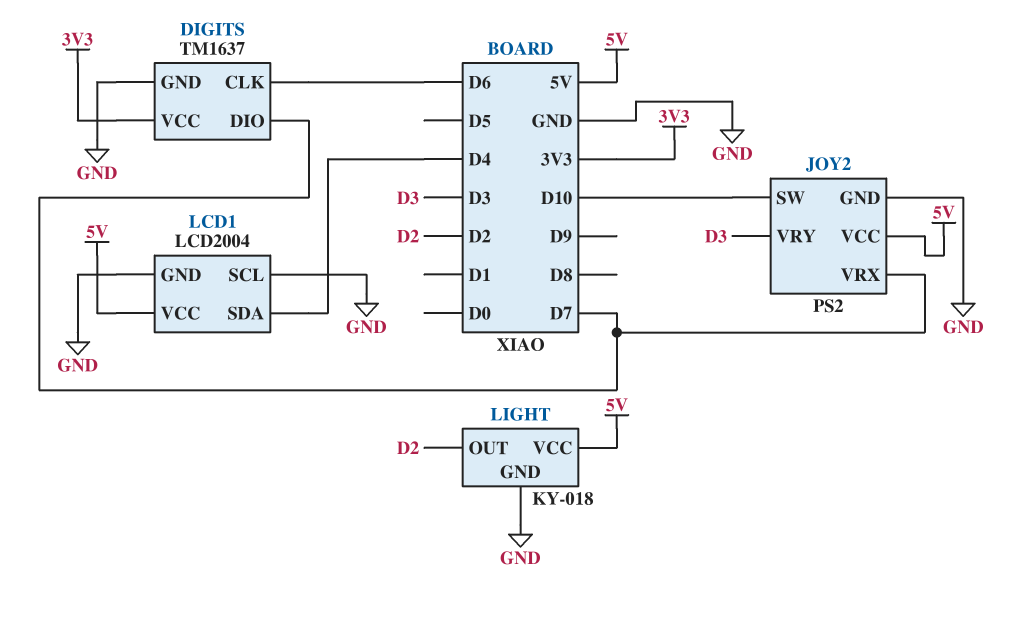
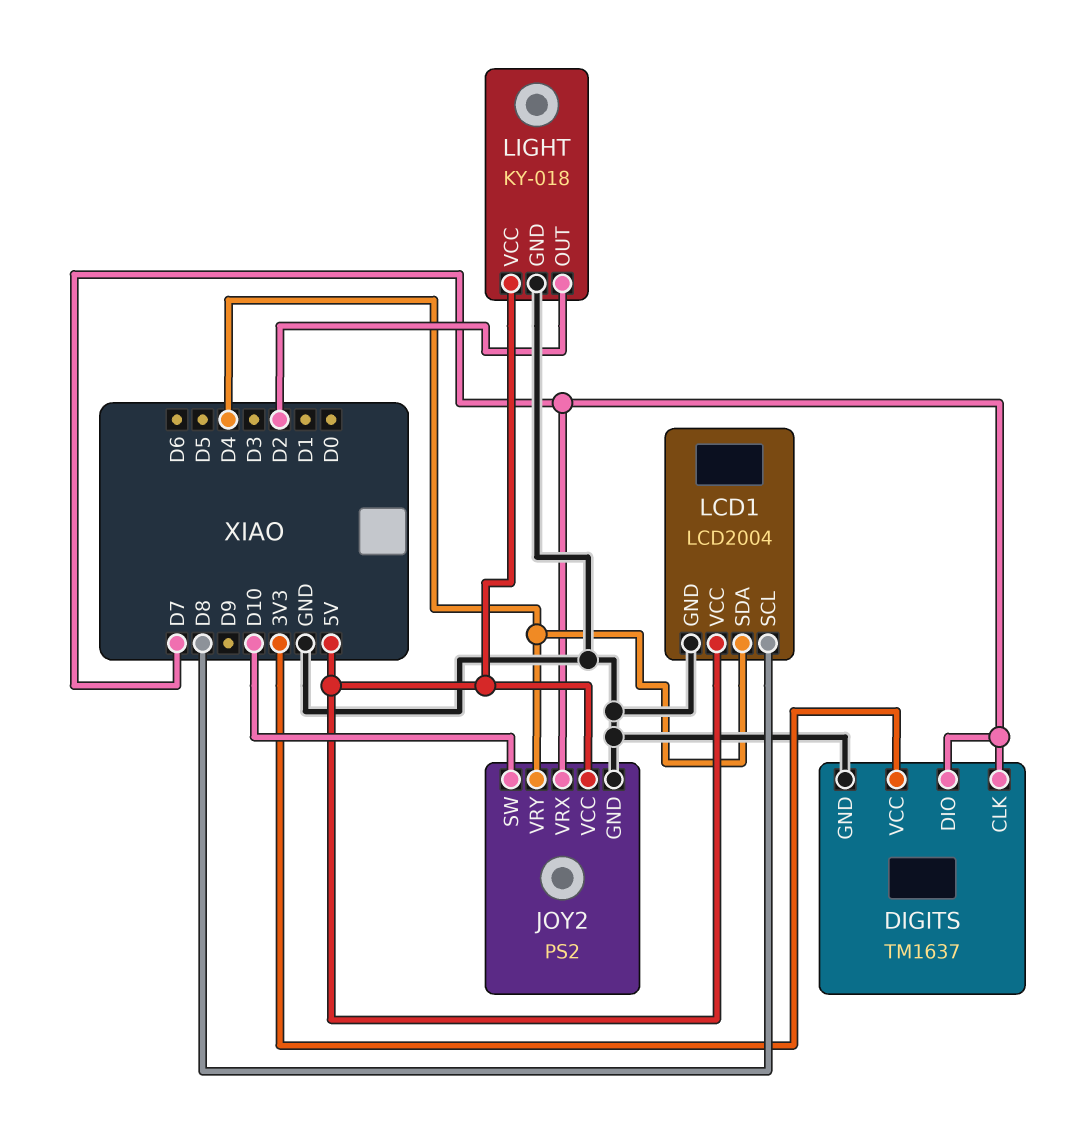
DIGITS pin CLK: D6 -> D7
JOY2 pin VRY: D3 -> D4
LCD1 pin SCL: GND -> D8

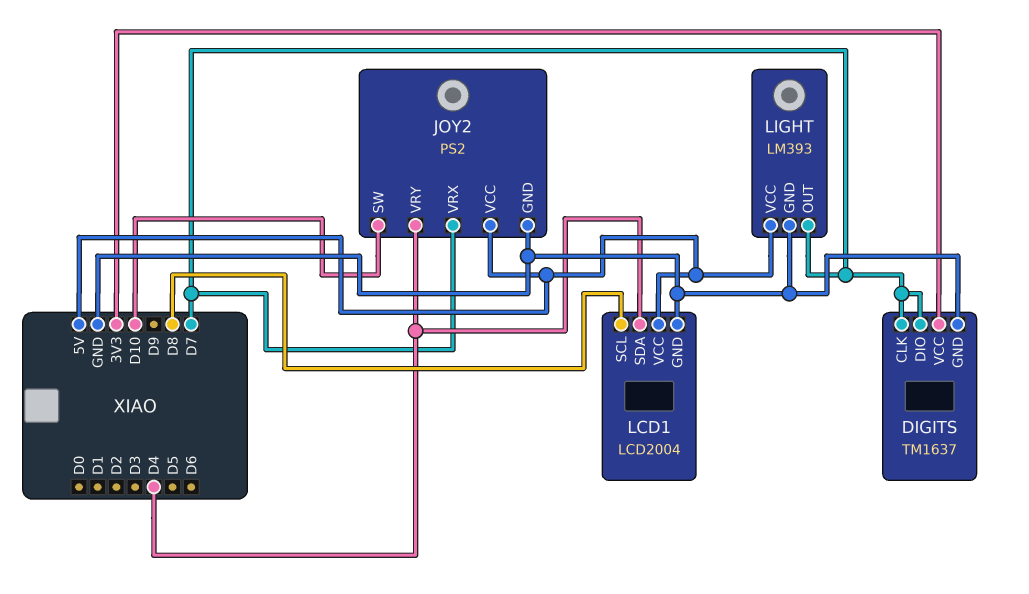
LIGHT: KY-018 -> LM393
LIGHT pin OUT: D2 -> D7

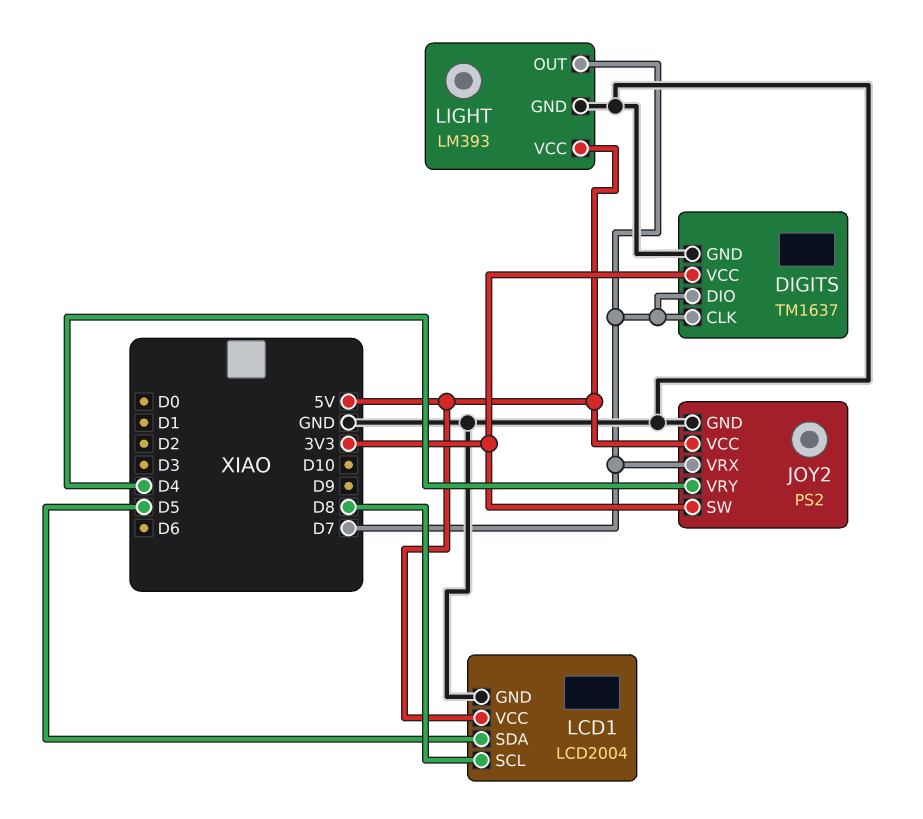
JOY2 pin SW: D10 -> 3V3
LCD1 pin SDA: D4 -> D5

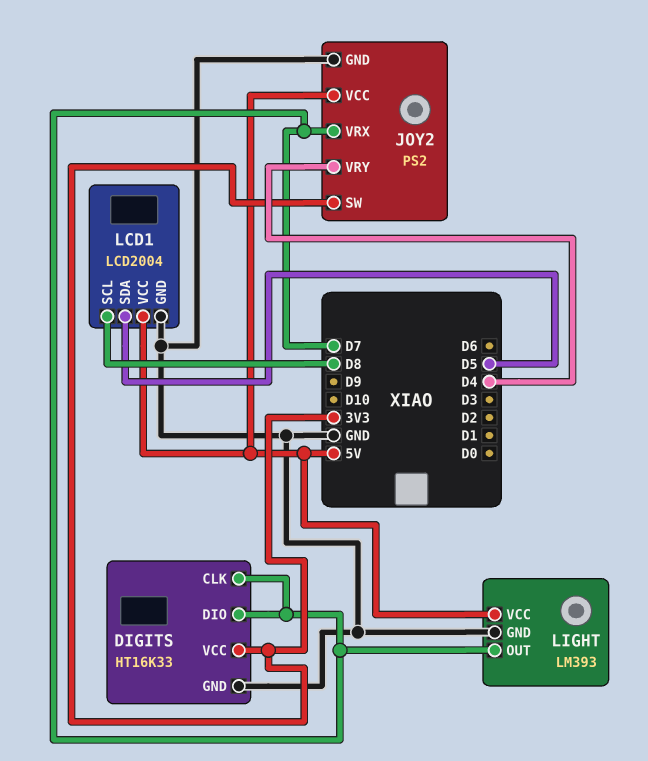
DIGITS: TM1637 -> HT16K33

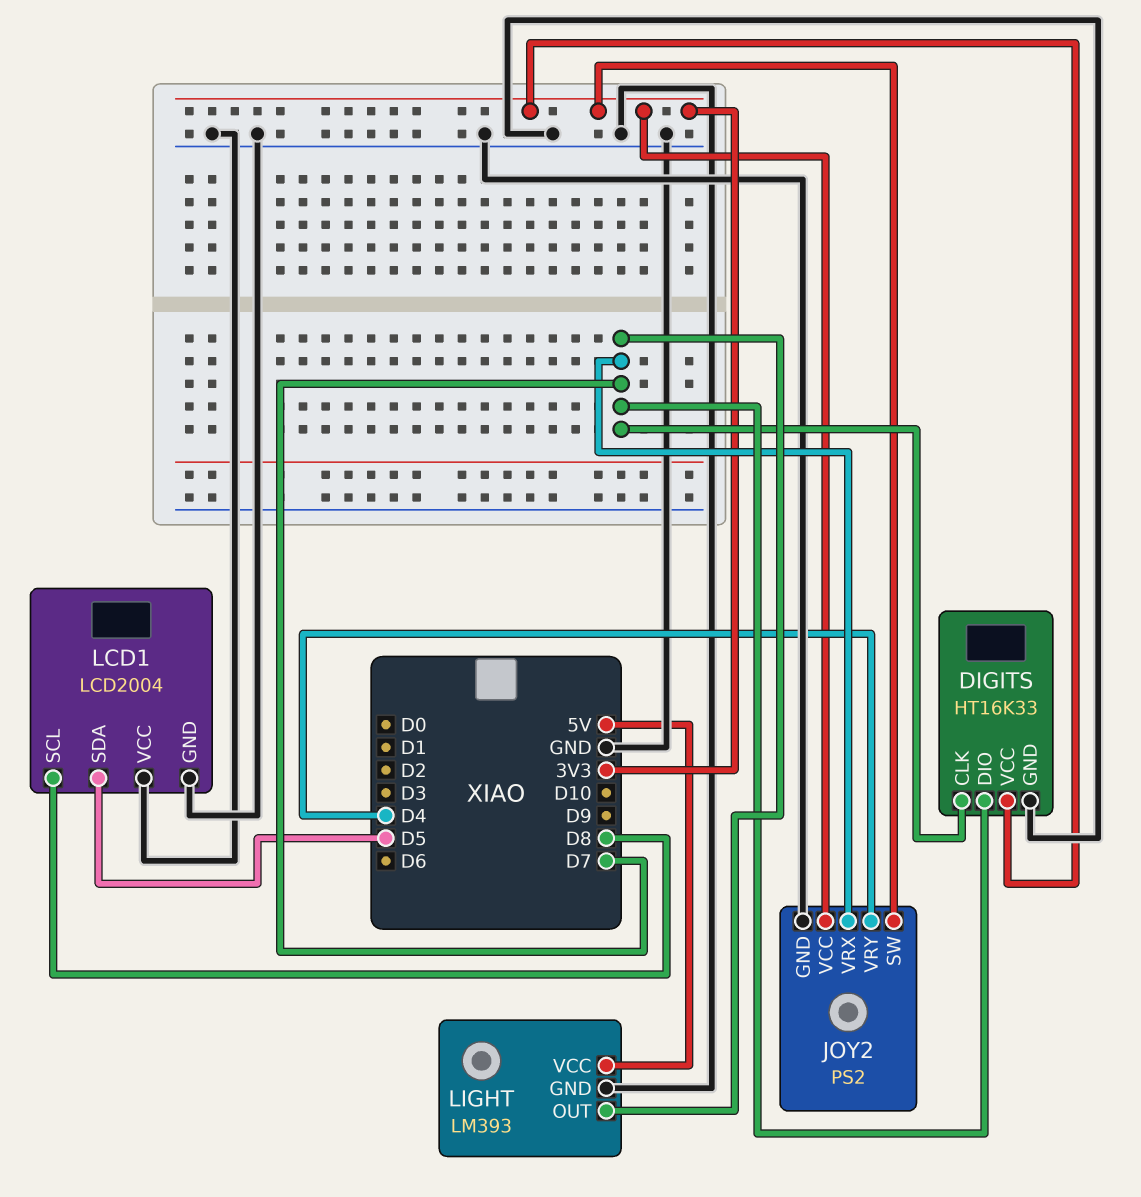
JOY2 pin VCC: 5V -> 3V3
LCD1 pin VCC: 5V -> GND

